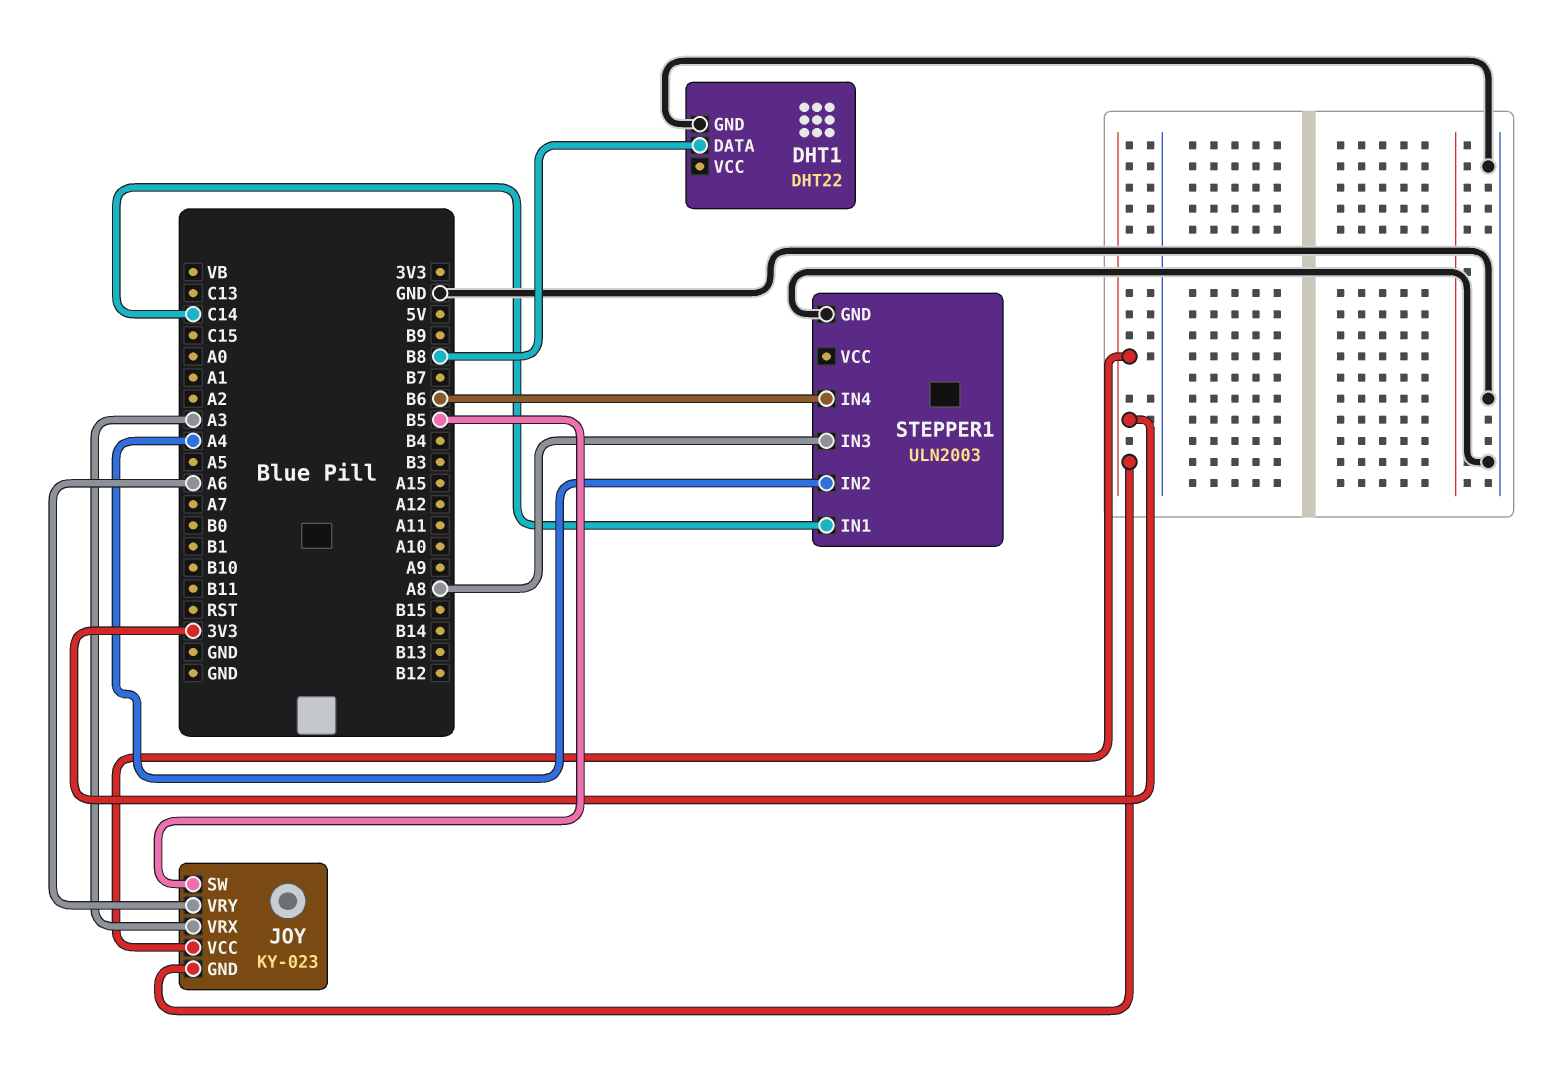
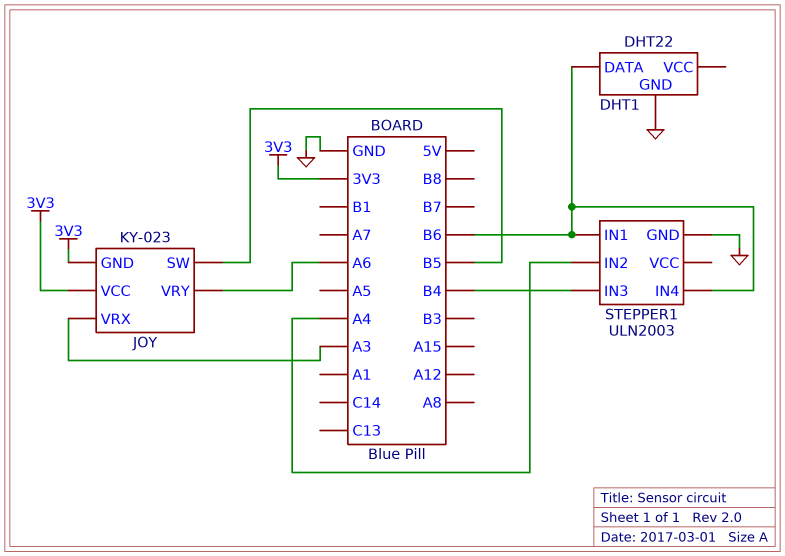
DHT1 pin DATA: B8 -> B6
STEPPER1 pin IN1: C14 -> B6
STEPPER1 pin IN3: A8 -> B4

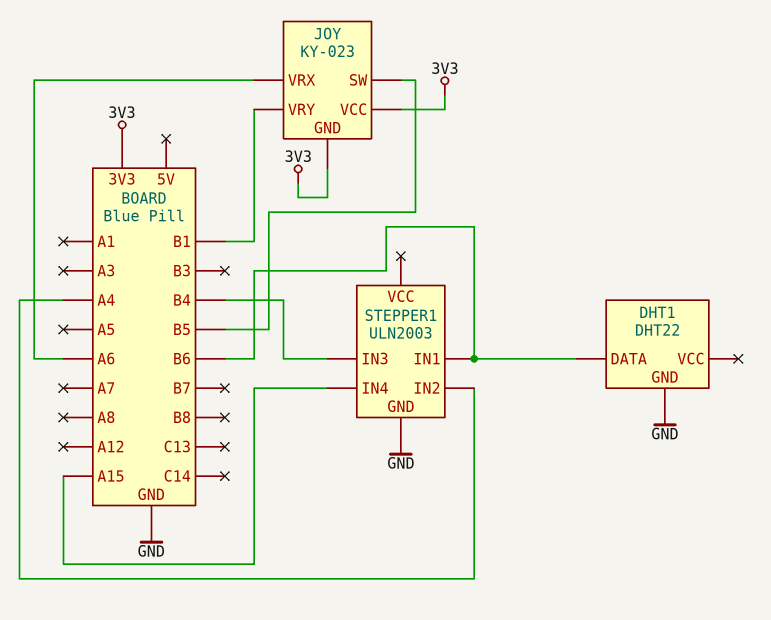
JOY pin VRX: A3 -> A6
JOY pin VRY: A6 -> B1
STEPPER1 pin IN4: B6 -> A15

